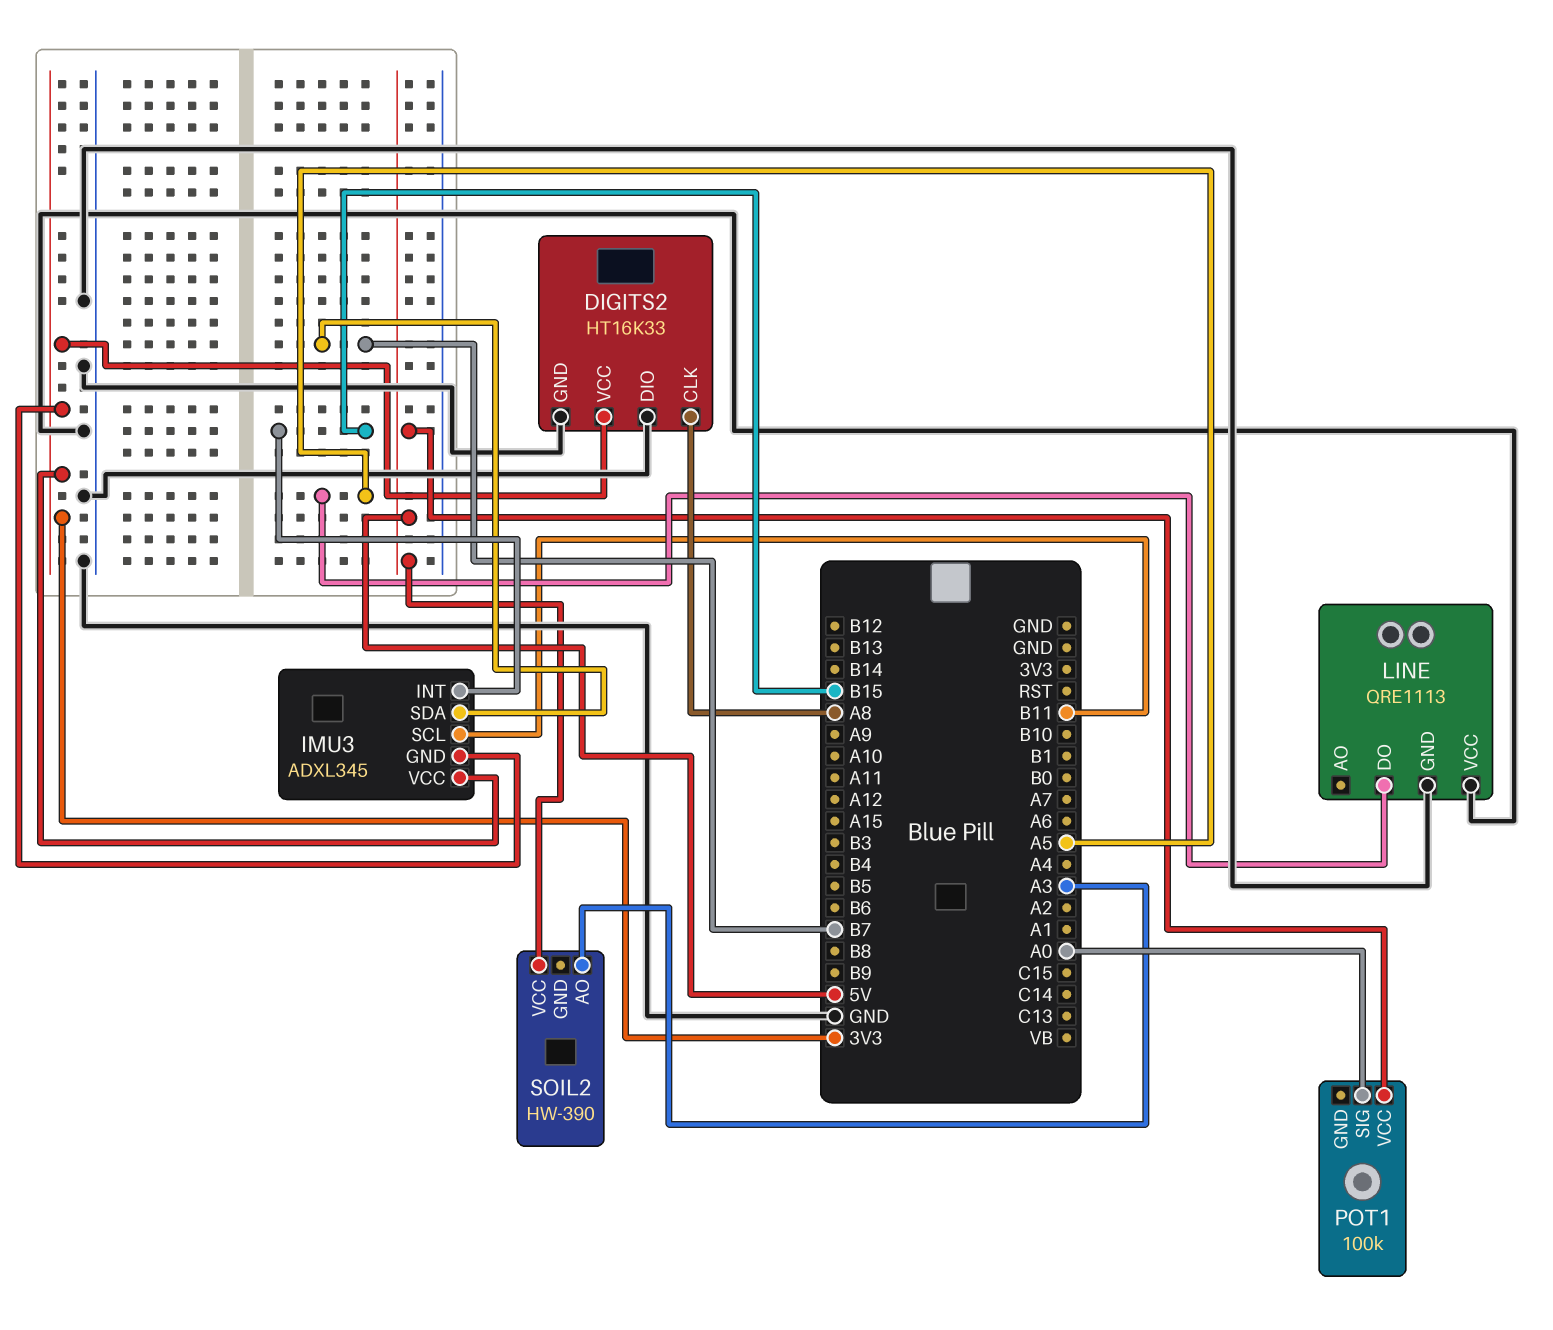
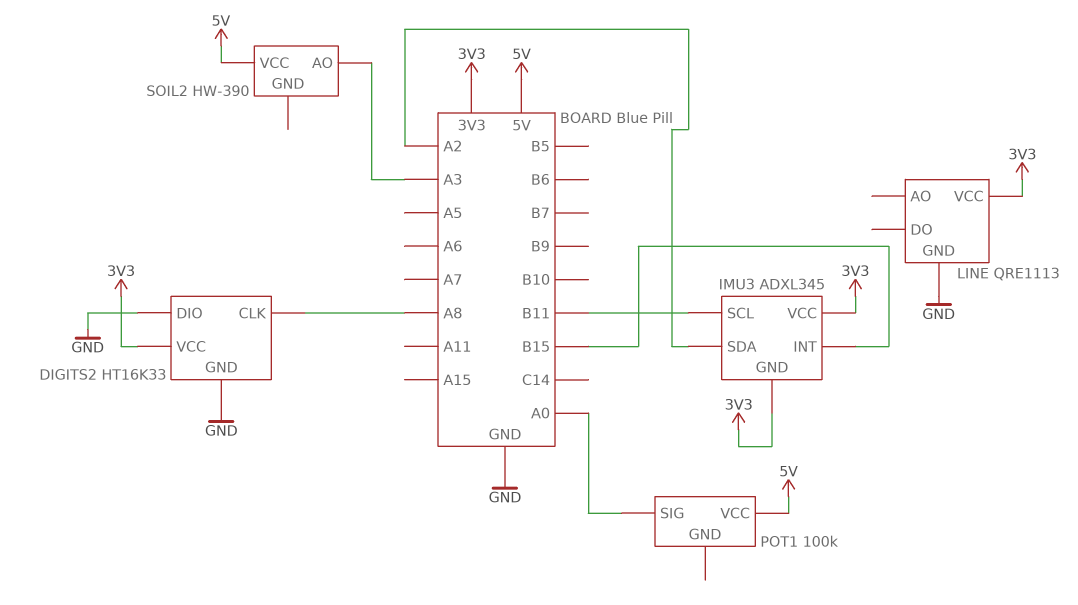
IMU3 pin SDA: B7 -> A2
LINE pin DO: A5 -> none
LINE pin VCC: GND -> 3V3

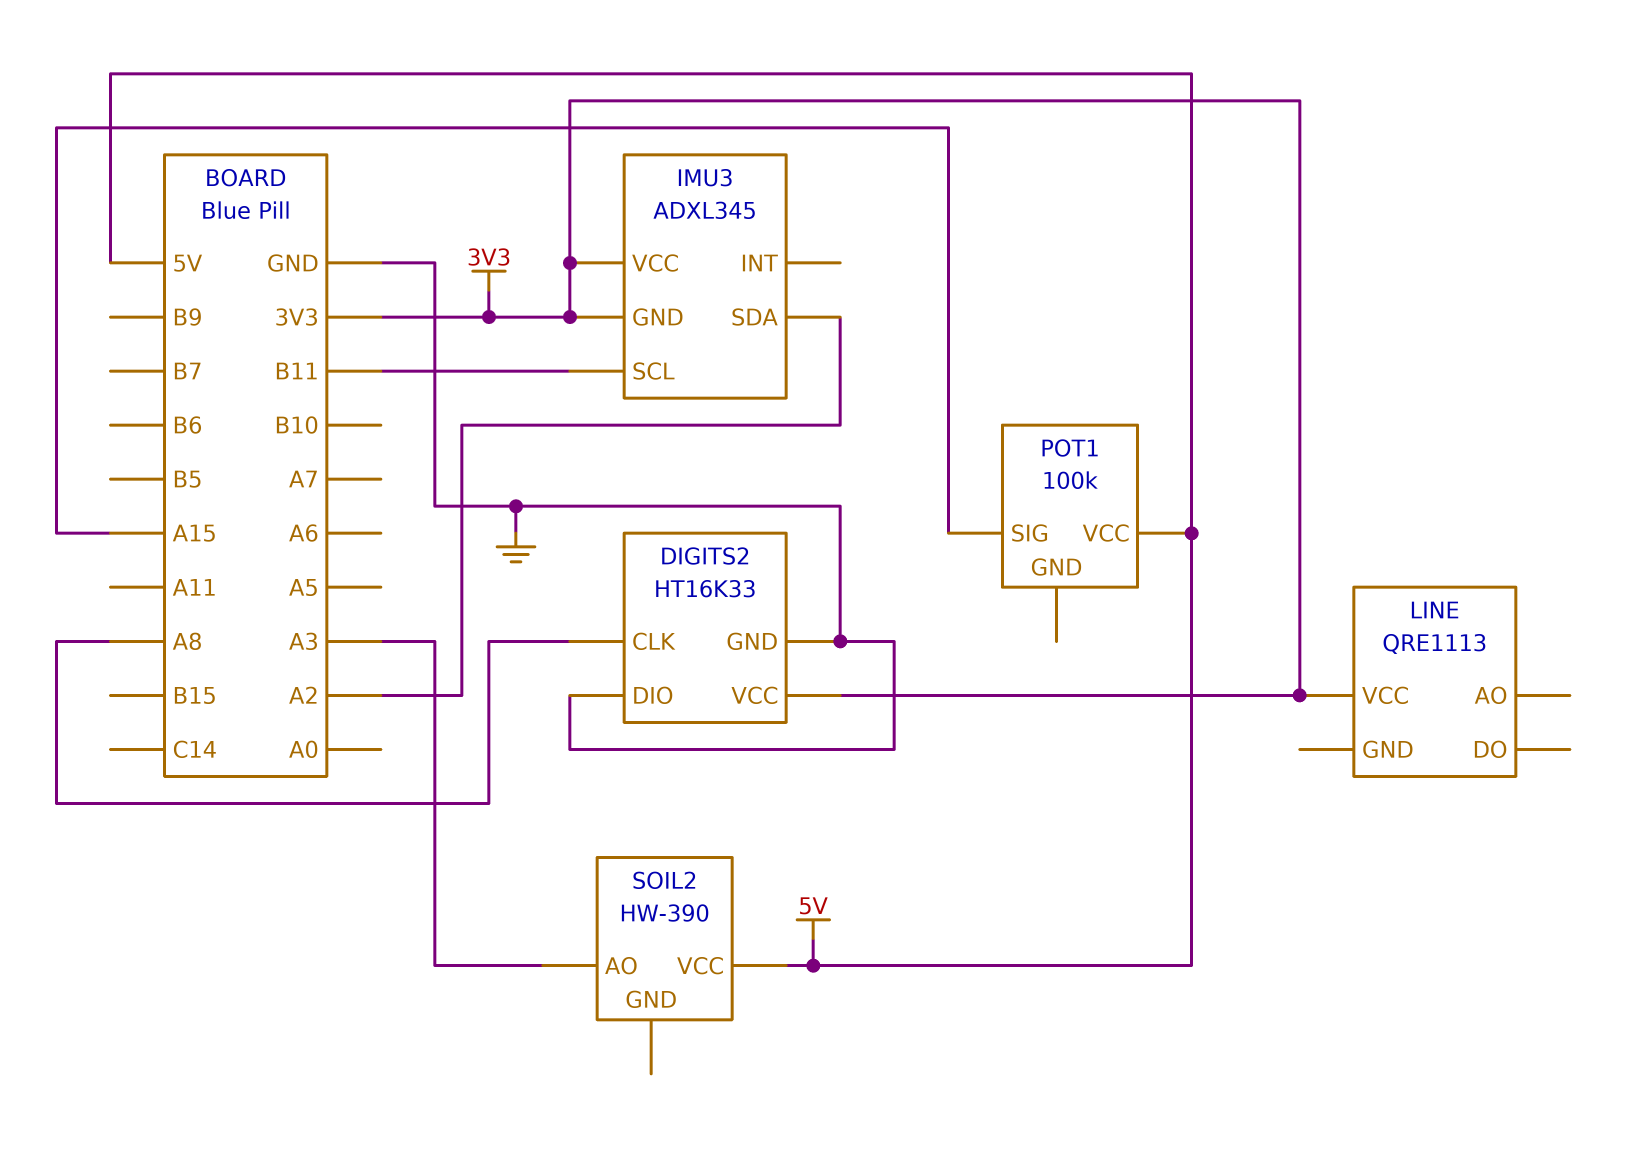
IMU3 pin INT: B15 -> none
LINE pin GND: GND -> none
POT1 pin SIG: A0 -> A15

